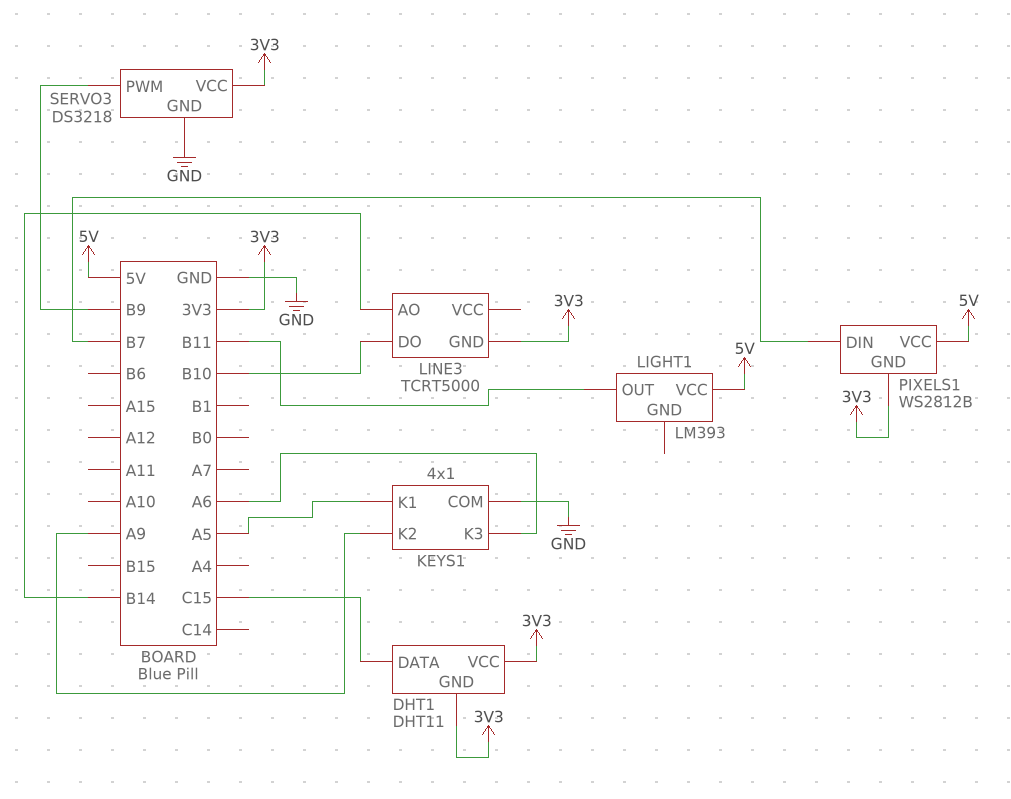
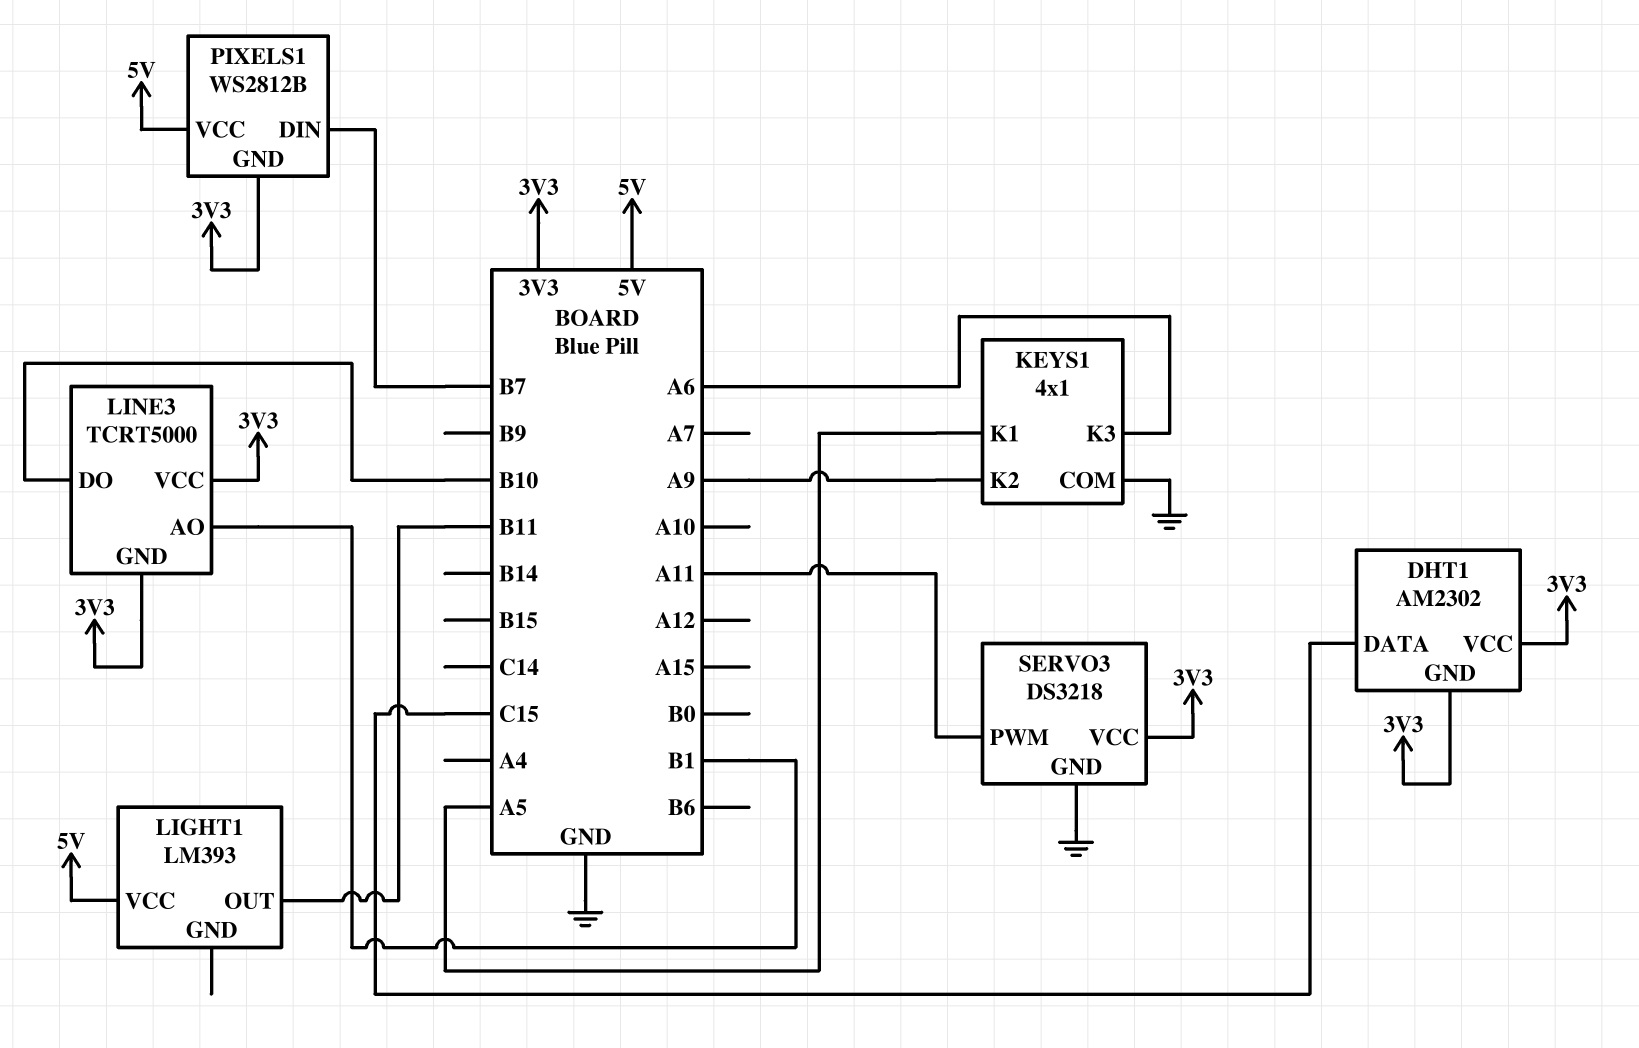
DHT1: DHT11 -> AM2302
LINE3 pin AO: B14 -> B1
LINE3 pin VCC: none -> 3V3
SERVO3 pin PWM: B9 -> A11

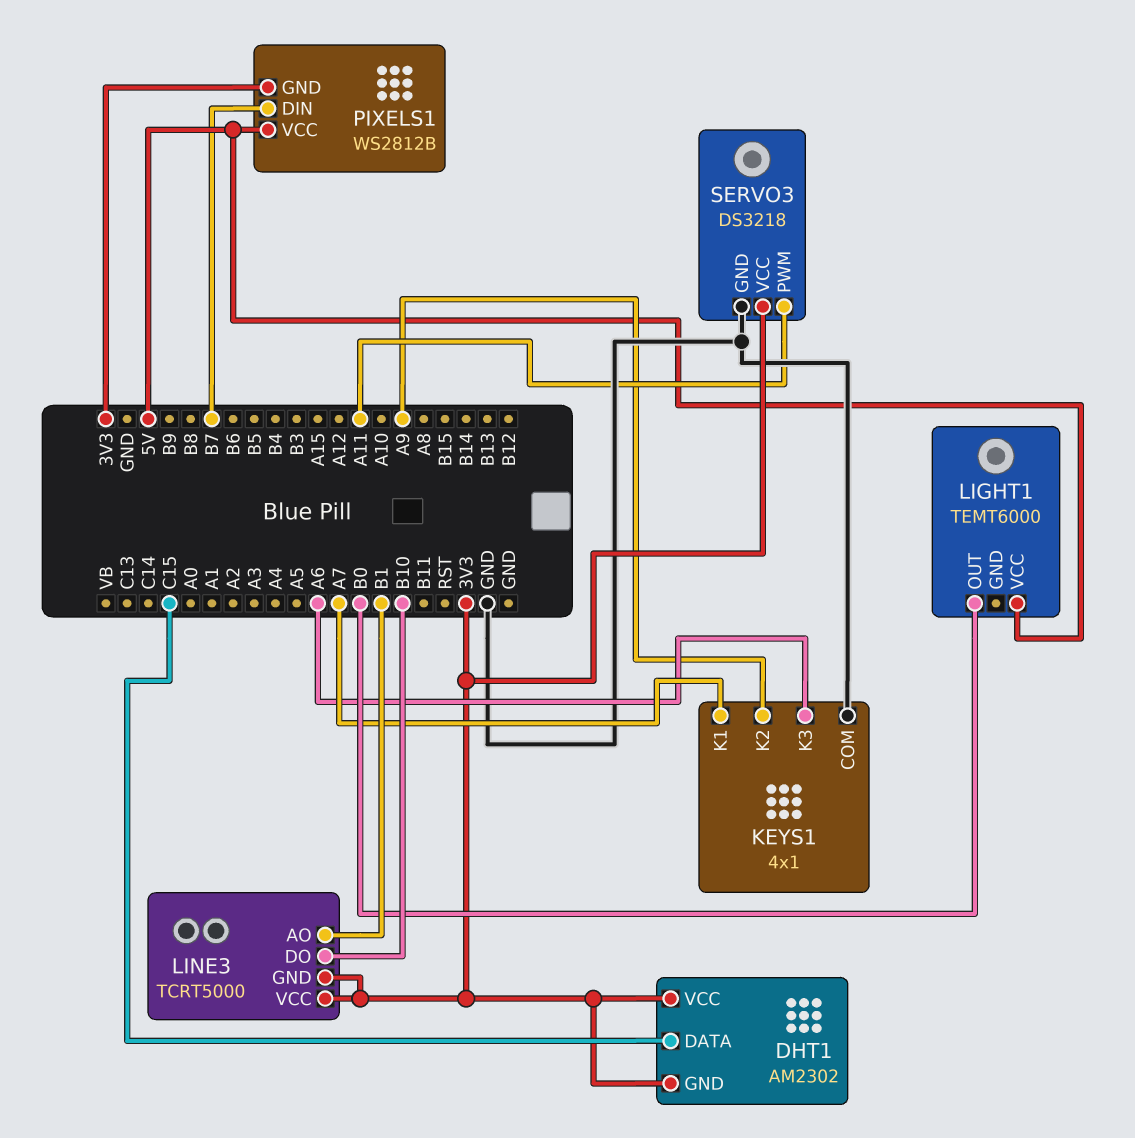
KEYS1 pin K1: A5 -> A7
LIGHT1: LM393 -> TEMT6000
LIGHT1 pin OUT: B11 -> B0

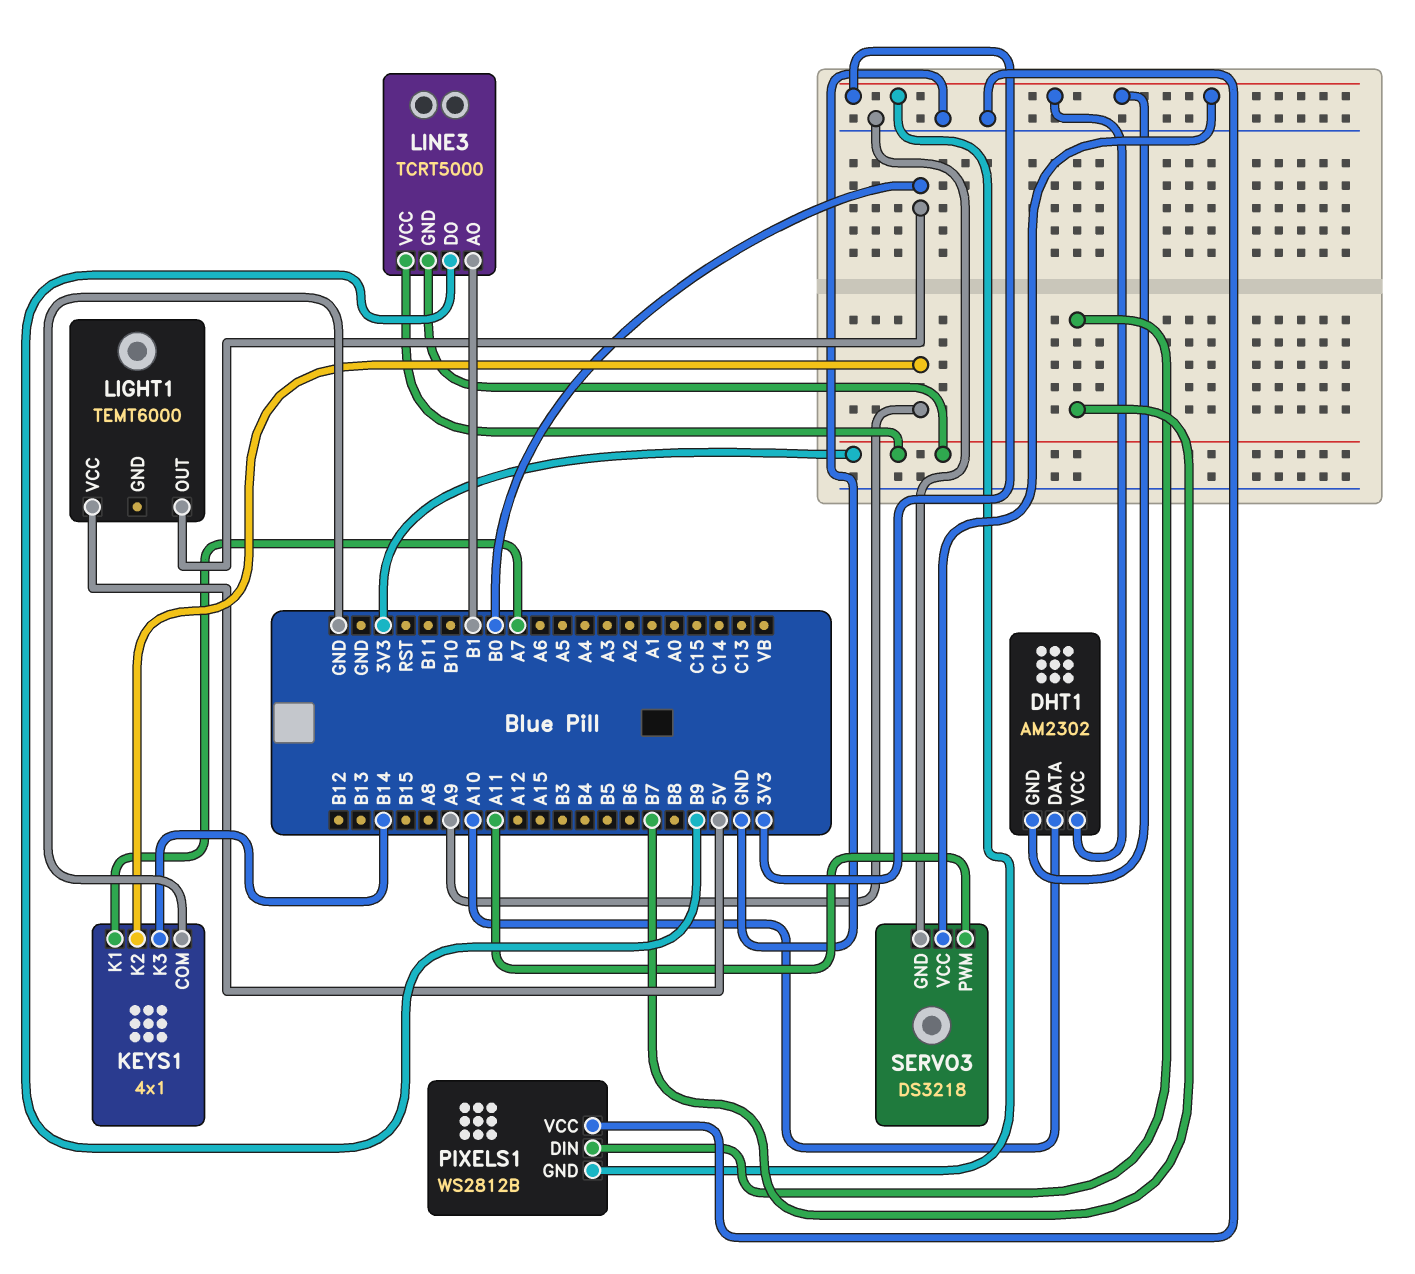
DHT1 pin DATA: C15 -> A10
KEYS1 pin K3: A6 -> B14
LINE3 pin DO: B10 -> B9
PIXELS1 pin VCC: 5V -> GND

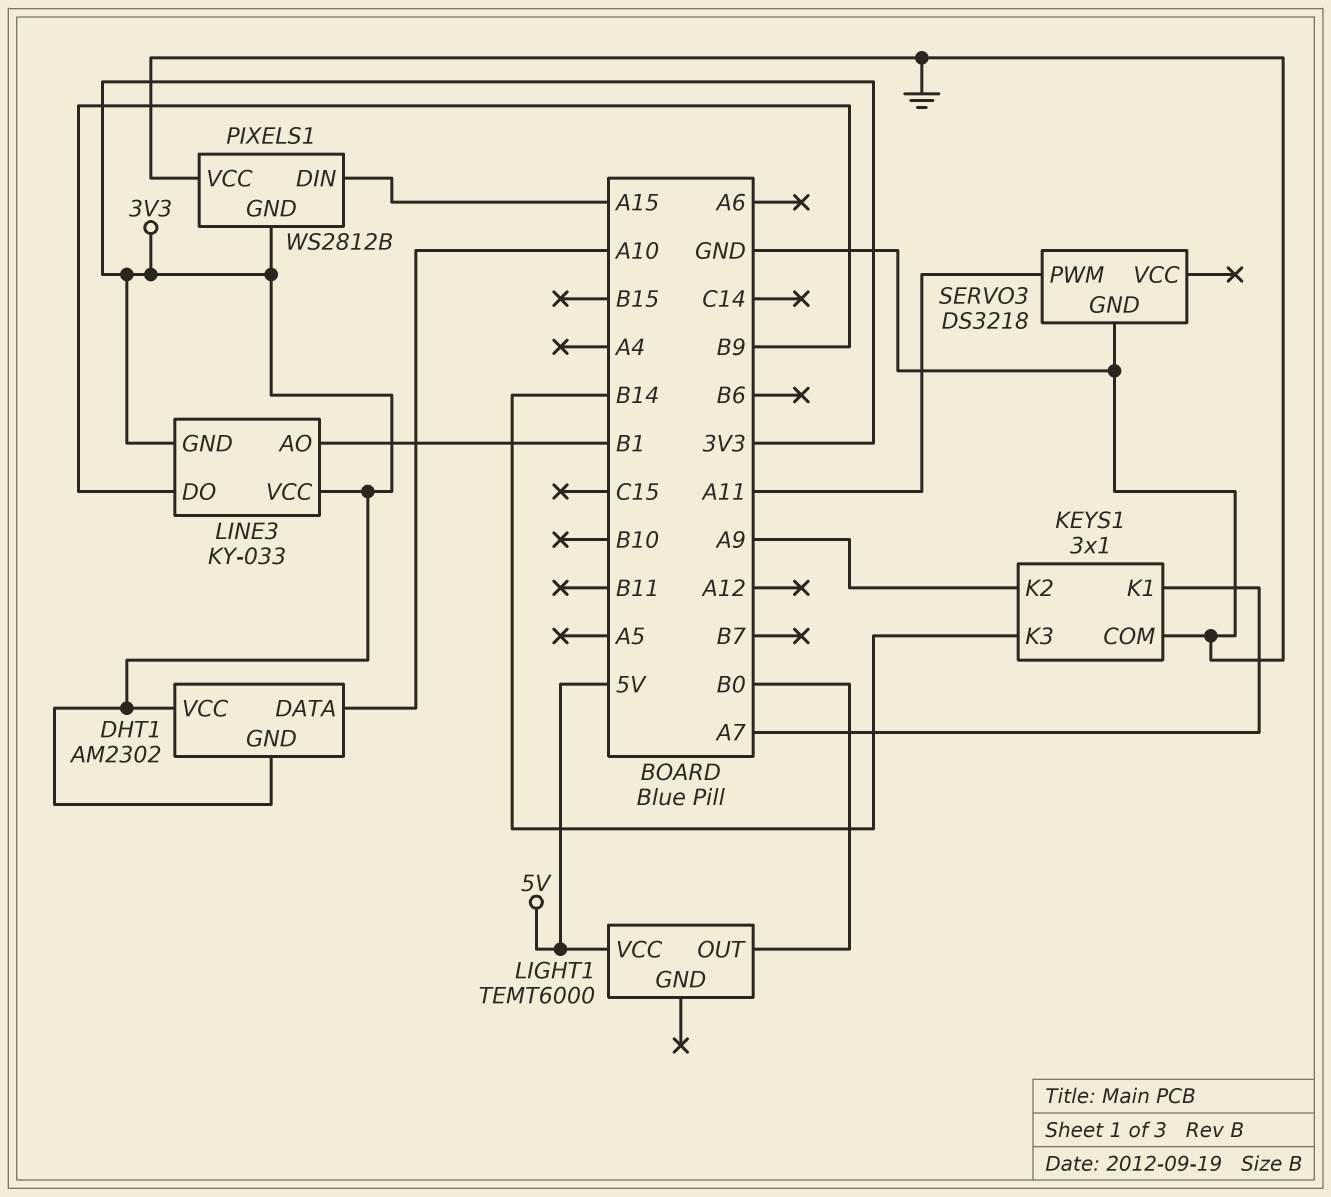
KEYS1: 4x1 -> 3x1
LINE3: TCRT5000 -> KY-033
PIXELS1 pin DIN: B7 -> A15
SERVO3 pin VCC: 3V3 -> none

